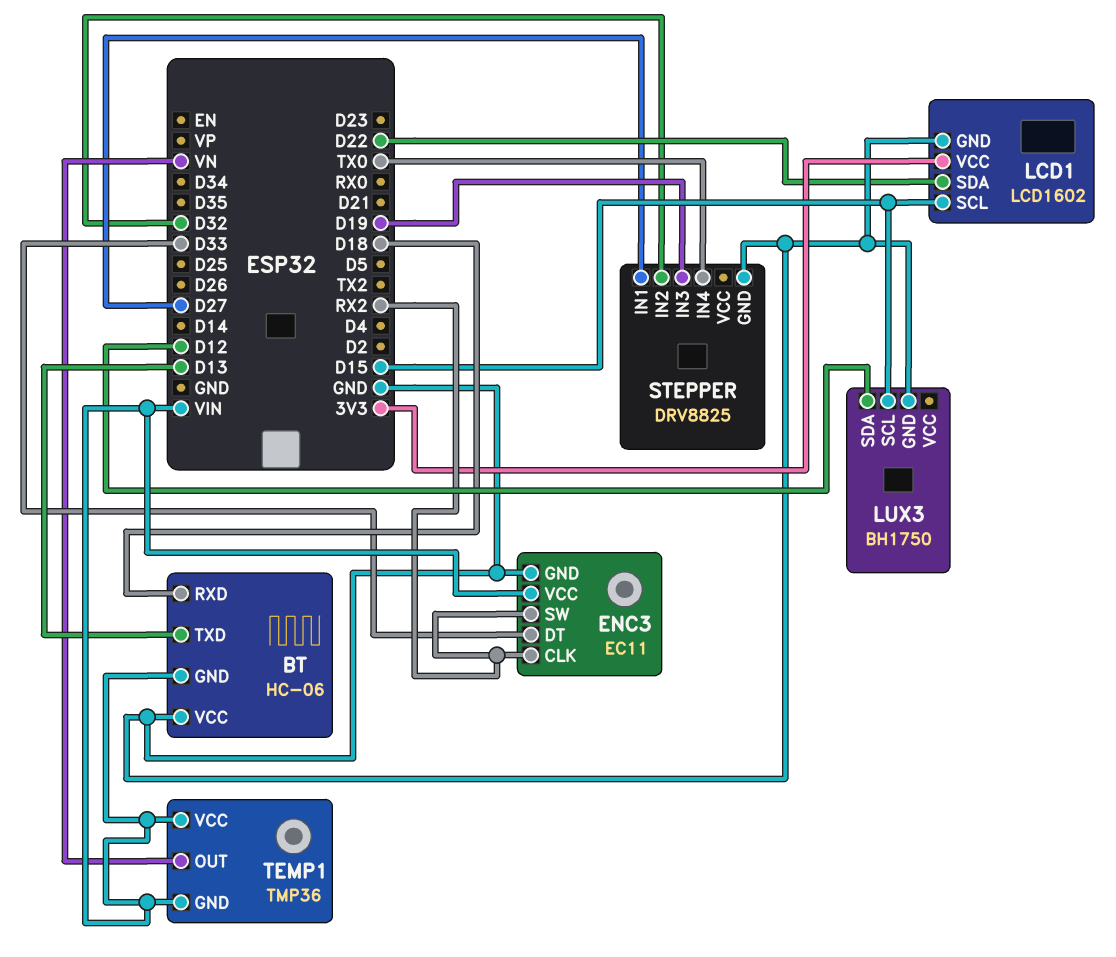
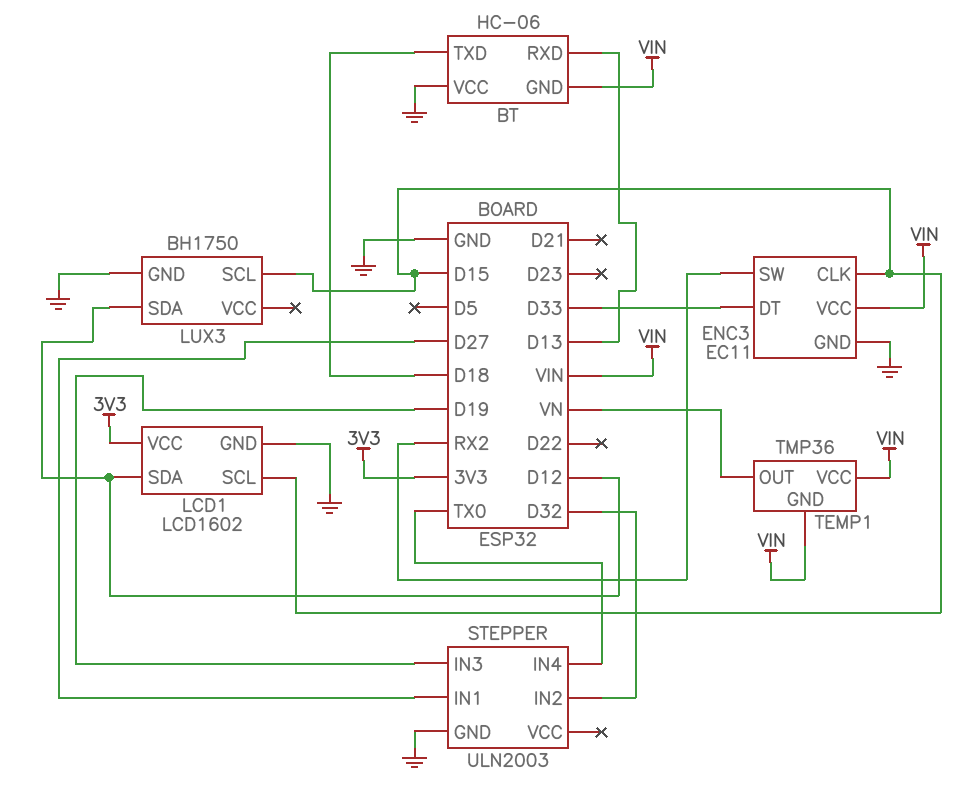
BT pin RXD: D18 -> D13
BT pin TXD: D13 -> D18
ENC3 pin CLK: RX2 -> D15
LCD1 pin SDA: D22 -> D12
STEPPER: DRV8825 -> ULN2003

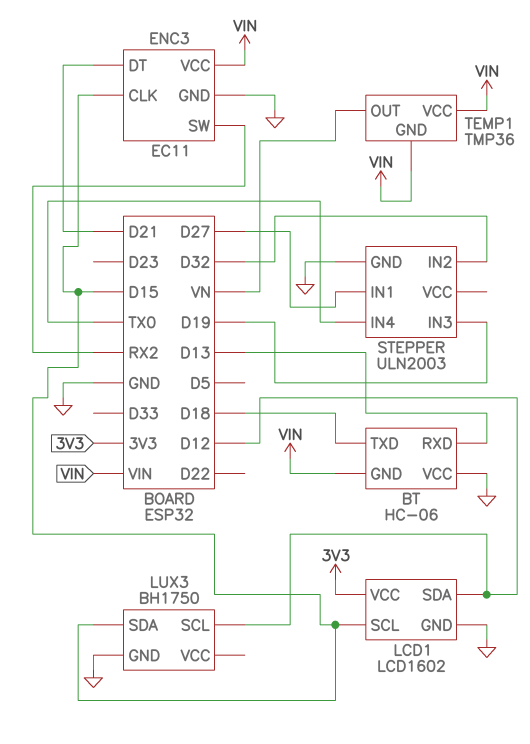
ENC3 pin DT: D33 -> D21
LUX3 pin SCL: D15 -> D12
LUX3 pin SDA: D12 -> D15

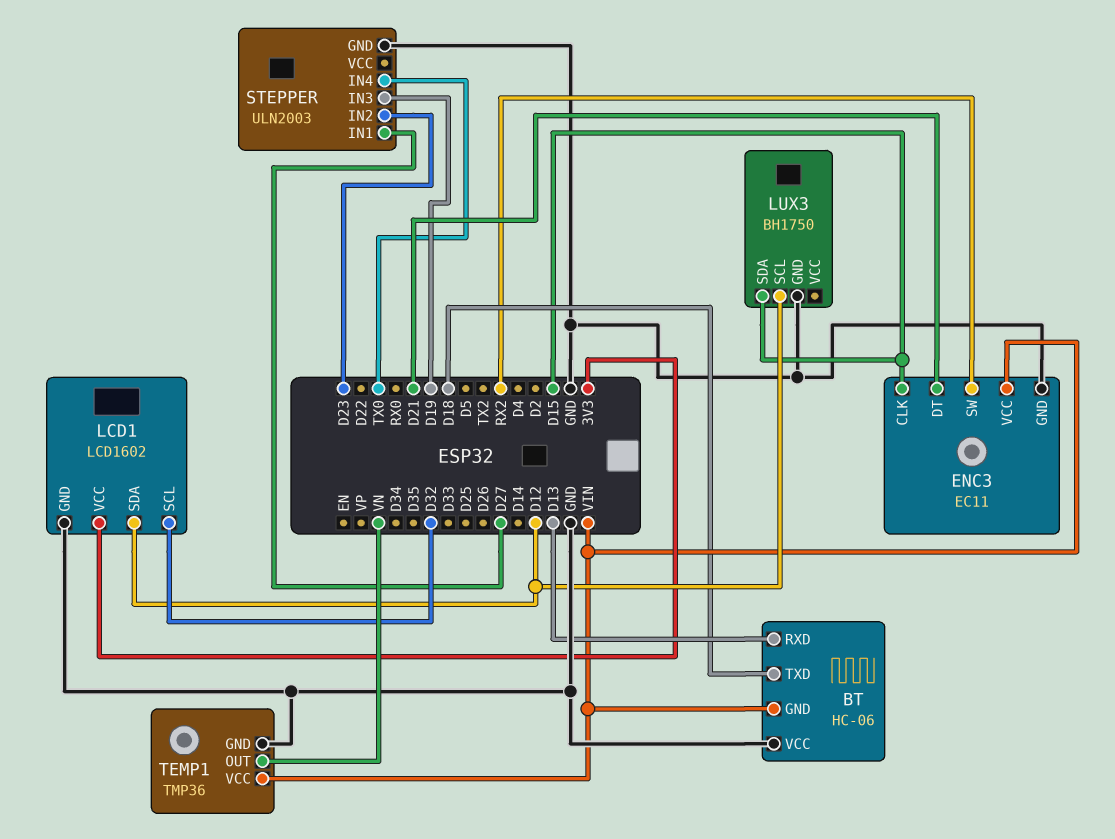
LCD1 pin SCL: D15 -> D32
STEPPER pin IN2: D32 -> D23
TEMP1 pin GND: VIN -> GND

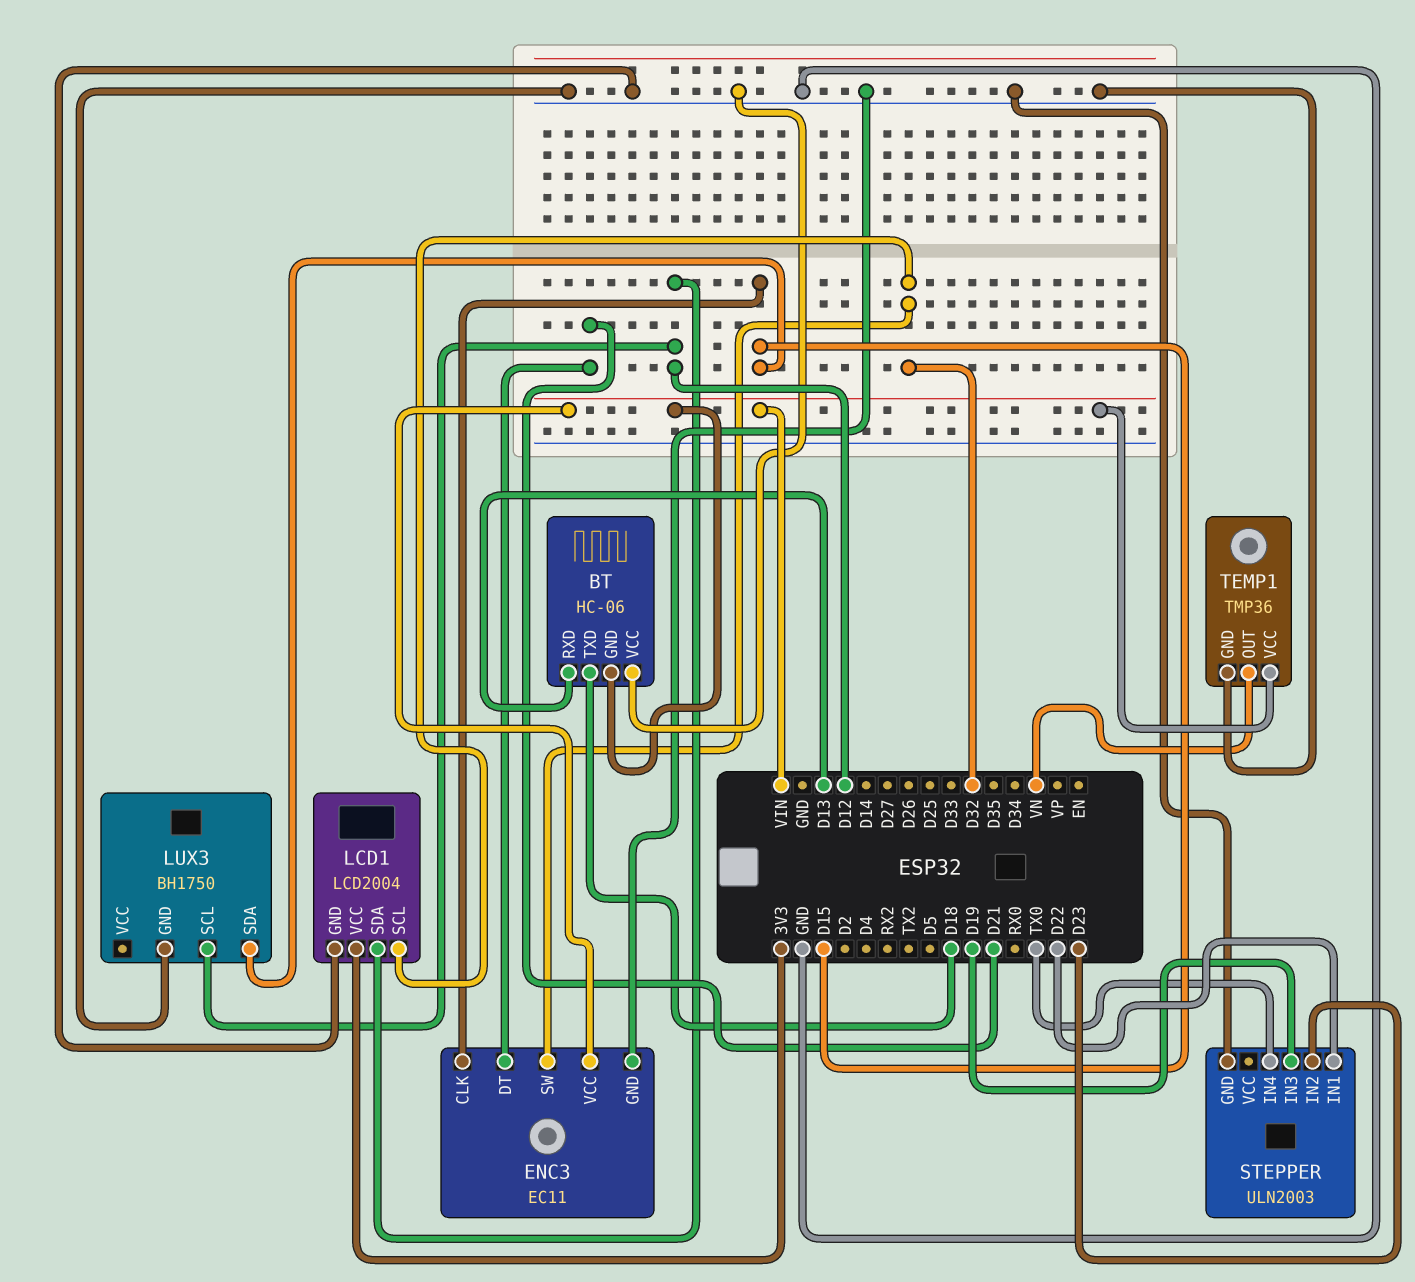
ENC3 pin SW: RX2 -> D32
LCD1: LCD1602 -> LCD2004
STEPPER pin IN1: D27 -> D22

